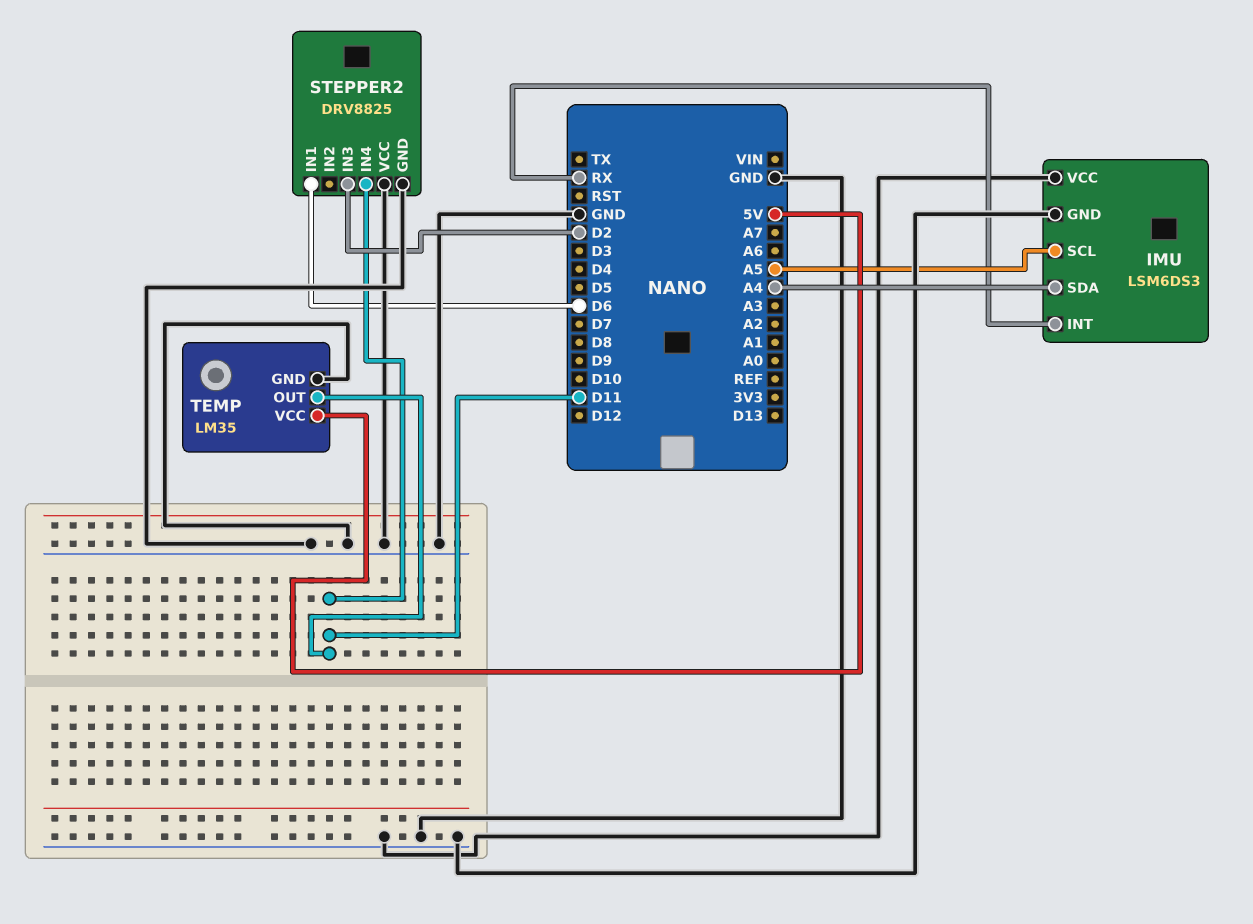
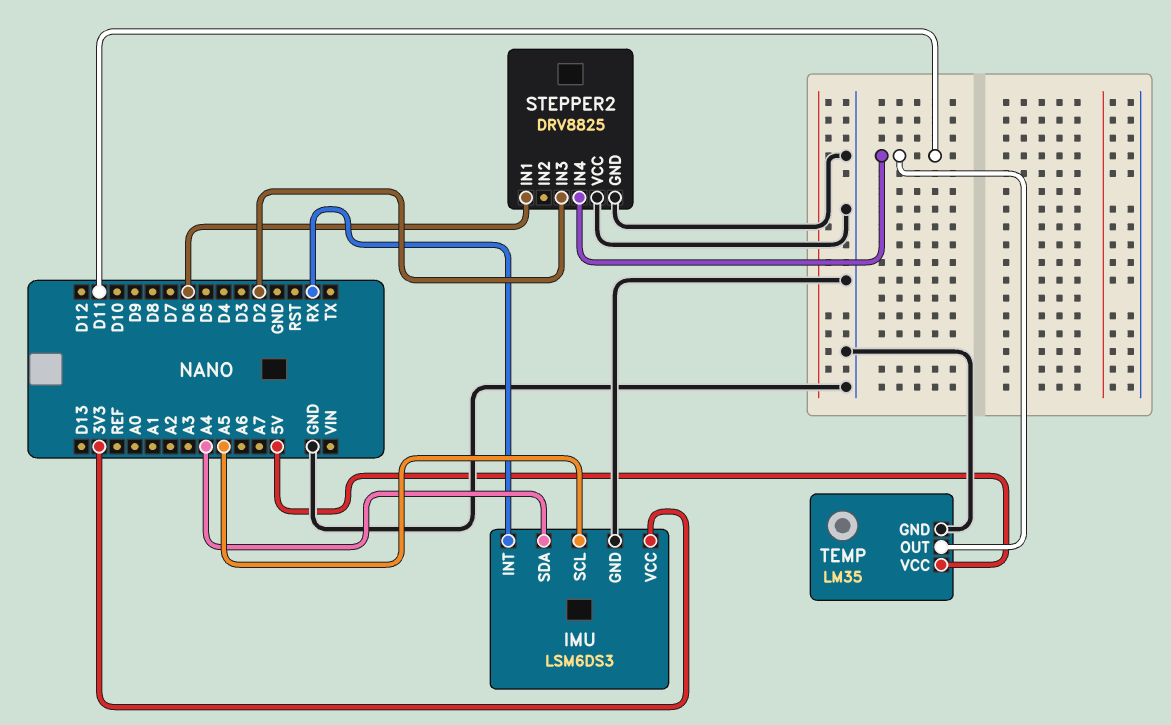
IMU pin VCC: GND -> 3V3

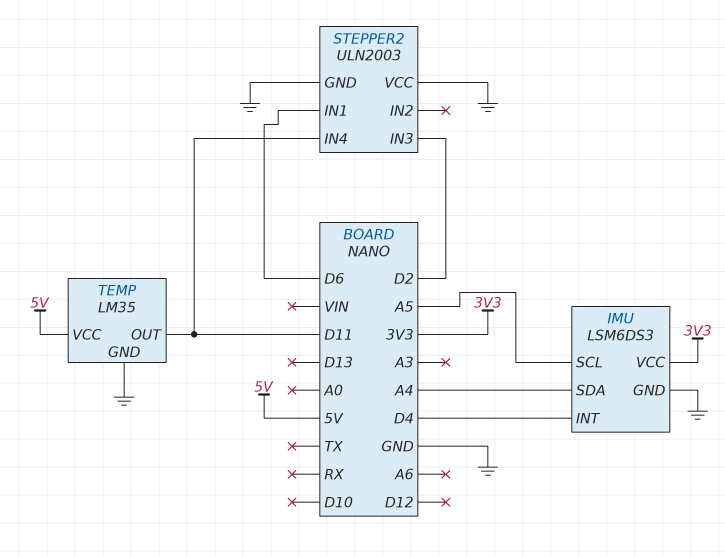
IMU pin INT: RX -> D4
STEPPER2: DRV8825 -> ULN2003

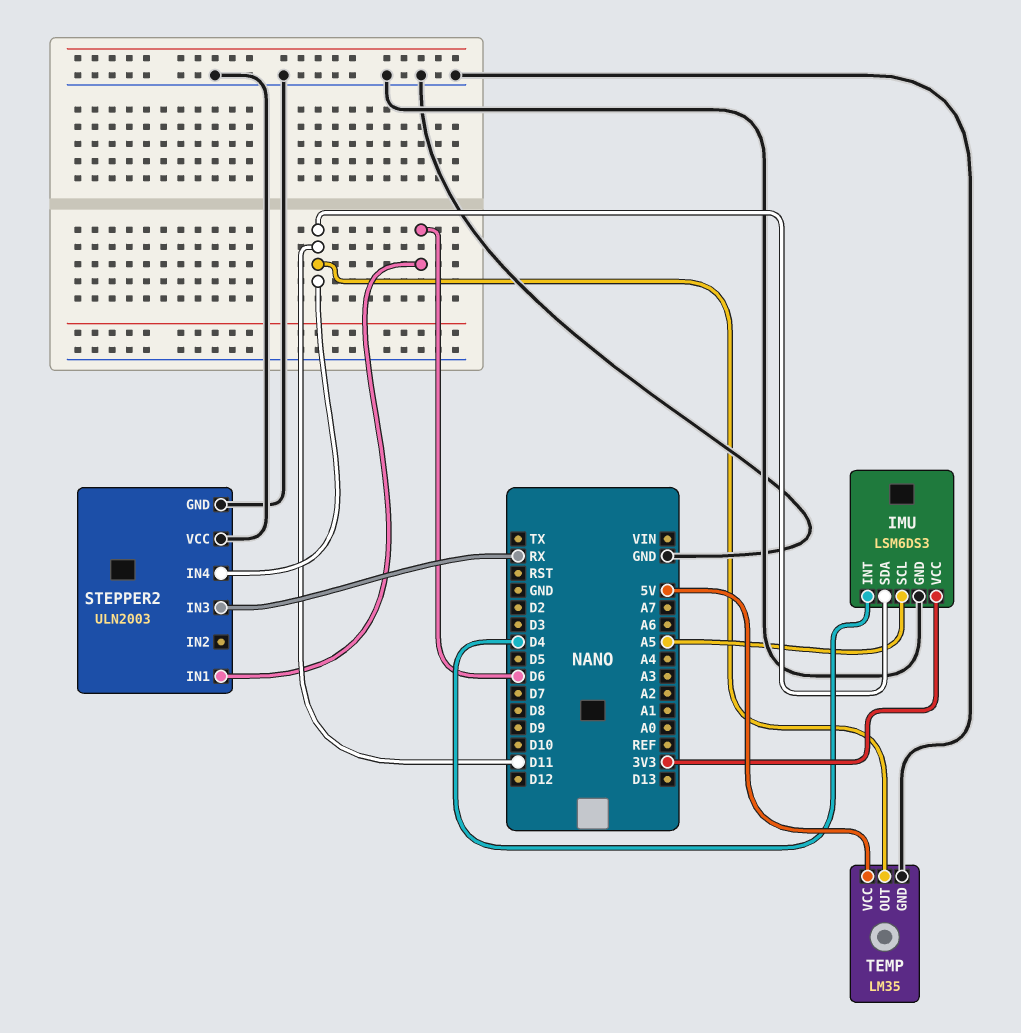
IMU pin SDA: A4 -> D11
STEPPER2 pin IN3: D2 -> RX

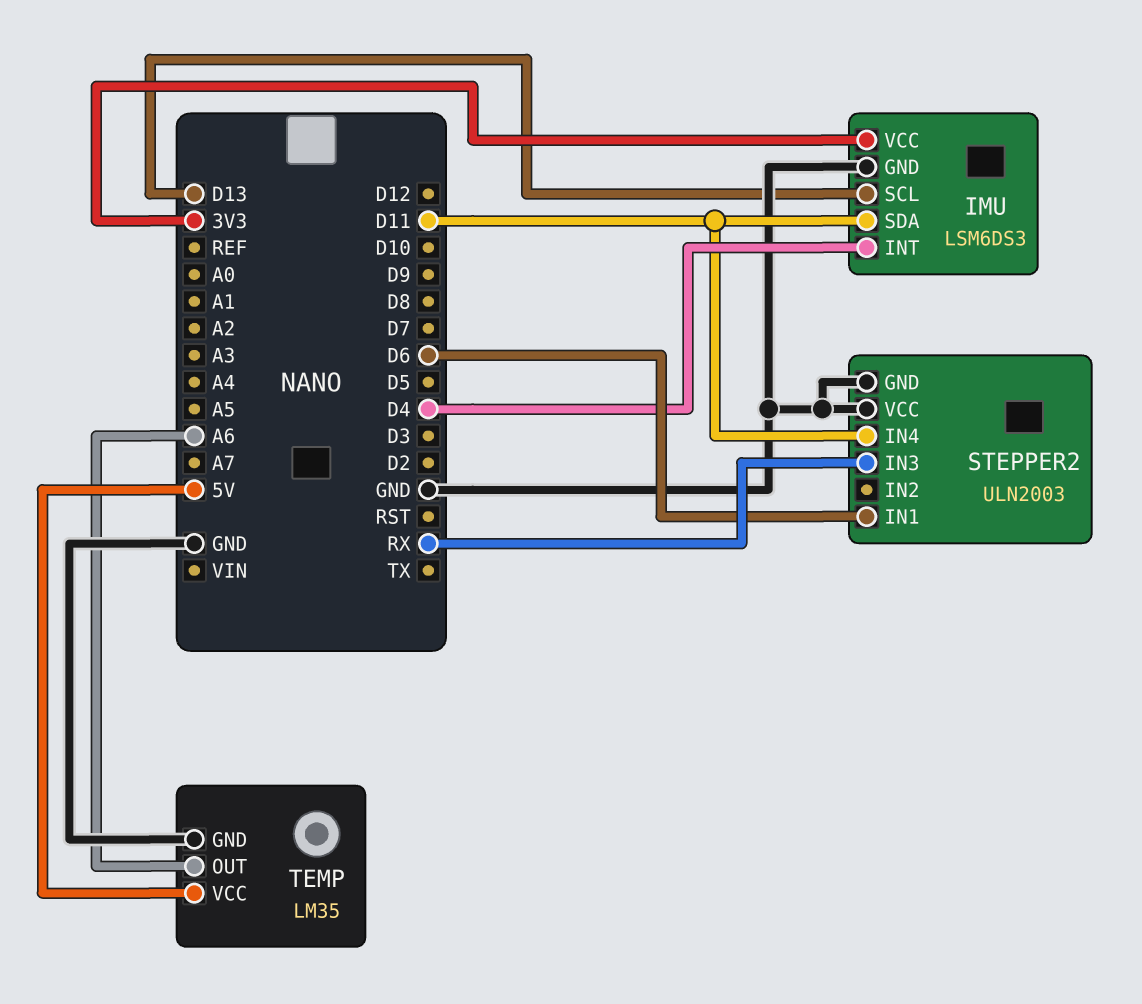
IMU pin SCL: A5 -> D13
TEMP pin OUT: D11 -> A6

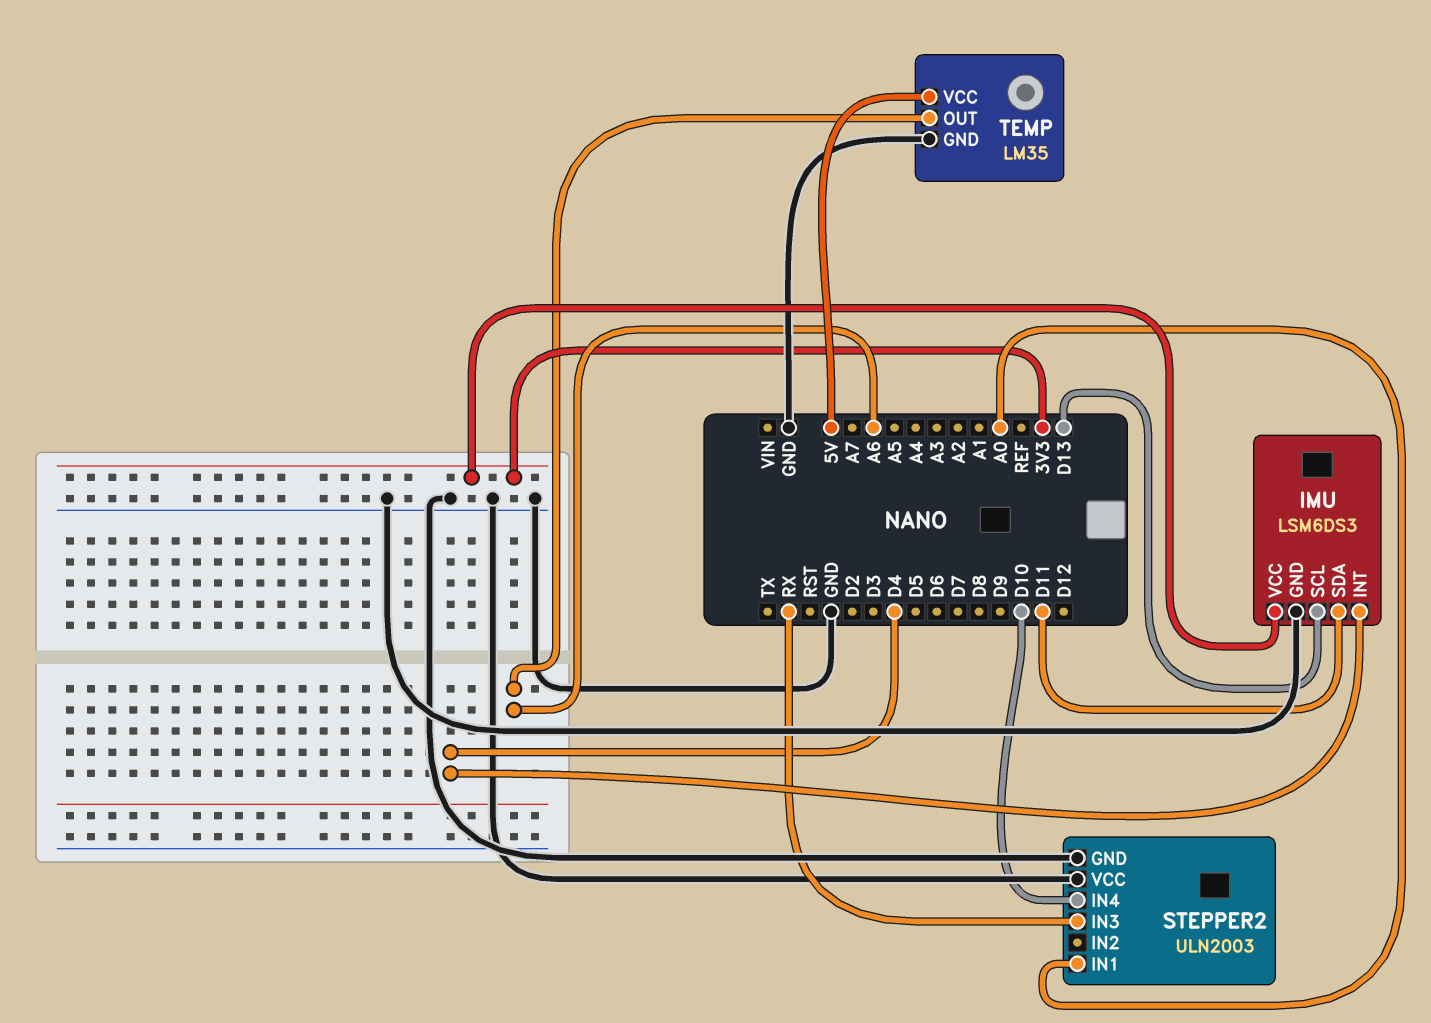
STEPPER2 pin IN1: D6 -> A0
STEPPER2 pin IN4: D11 -> D10

